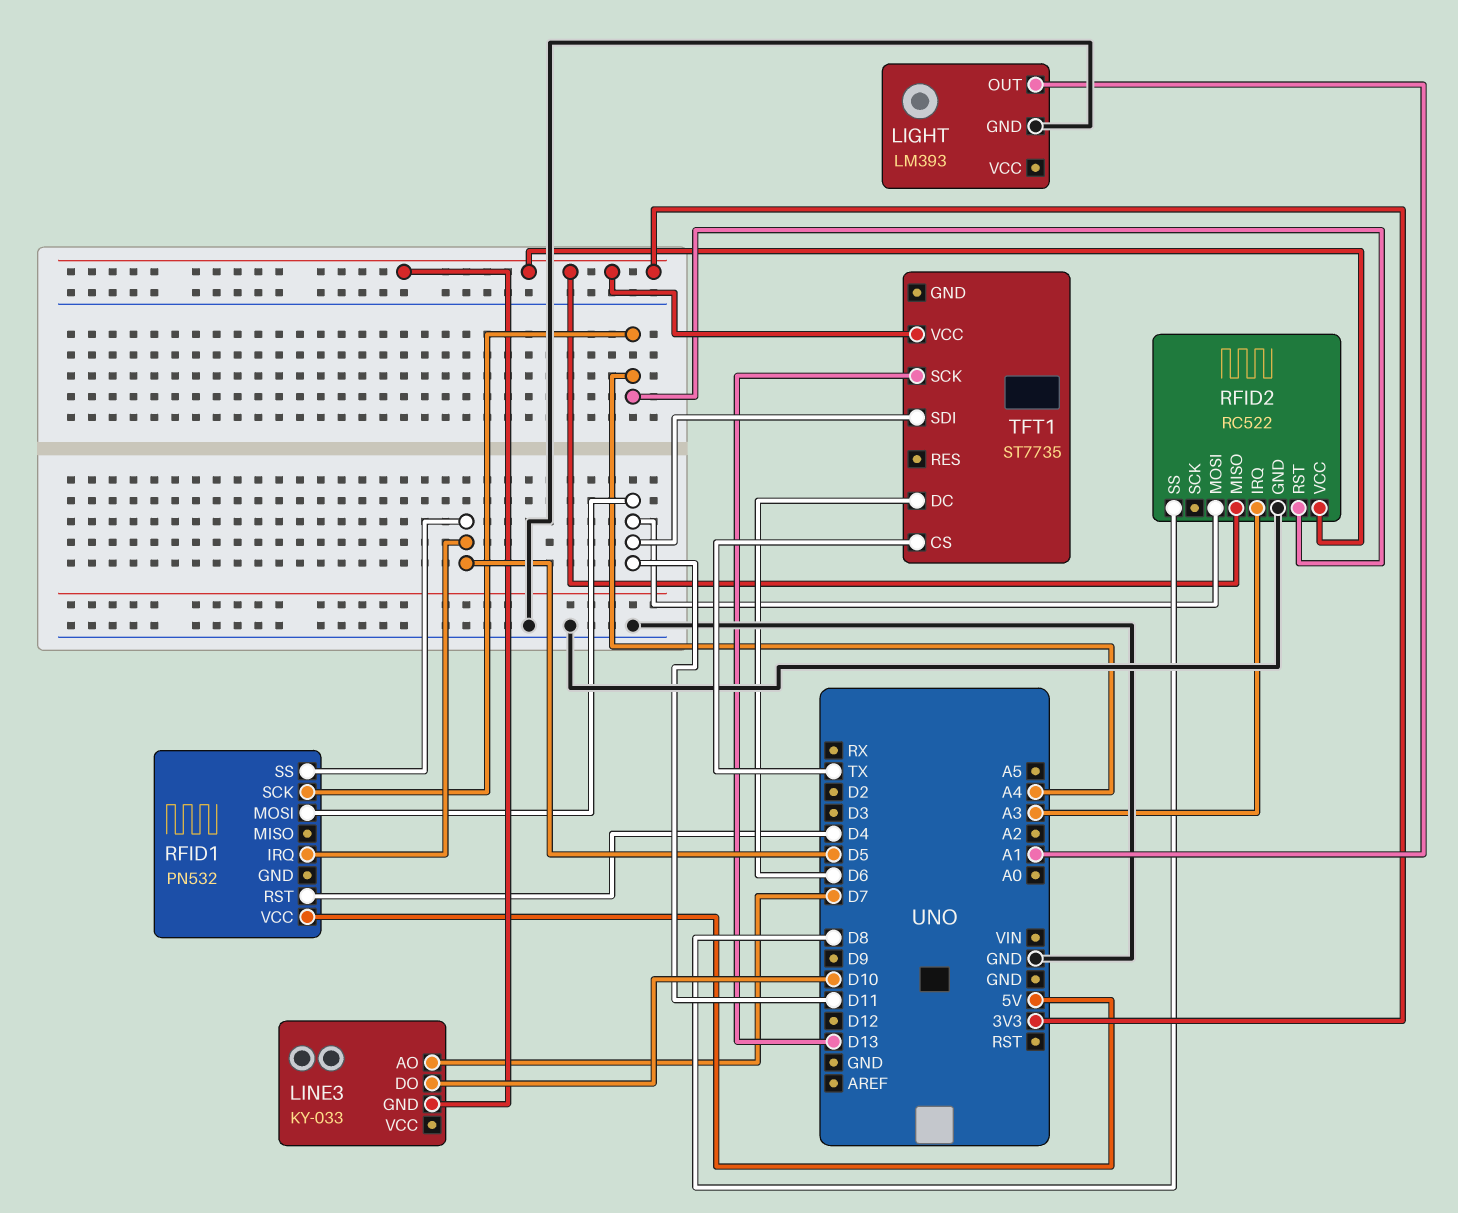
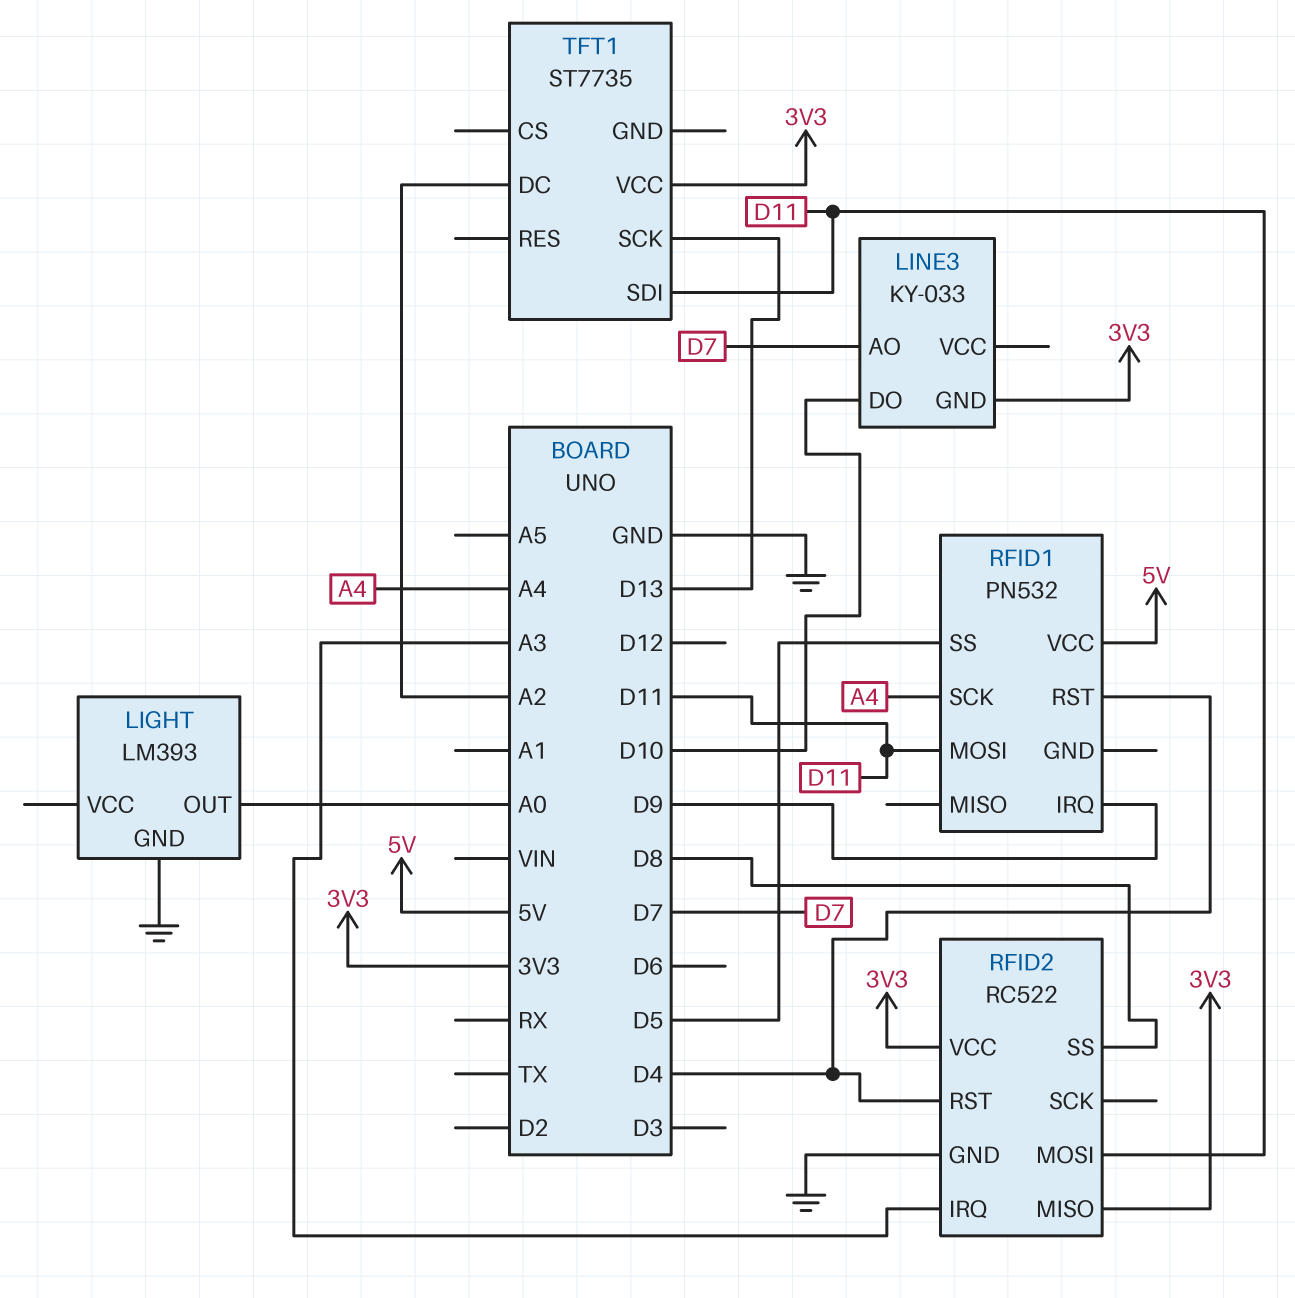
LIGHT pin OUT: A1 -> A0
RFID1 pin IRQ: D5 -> D9
RFID2 pin RST: A4 -> D4
TFT1 pin CS: TX -> none
TFT1 pin DC: D6 -> A2

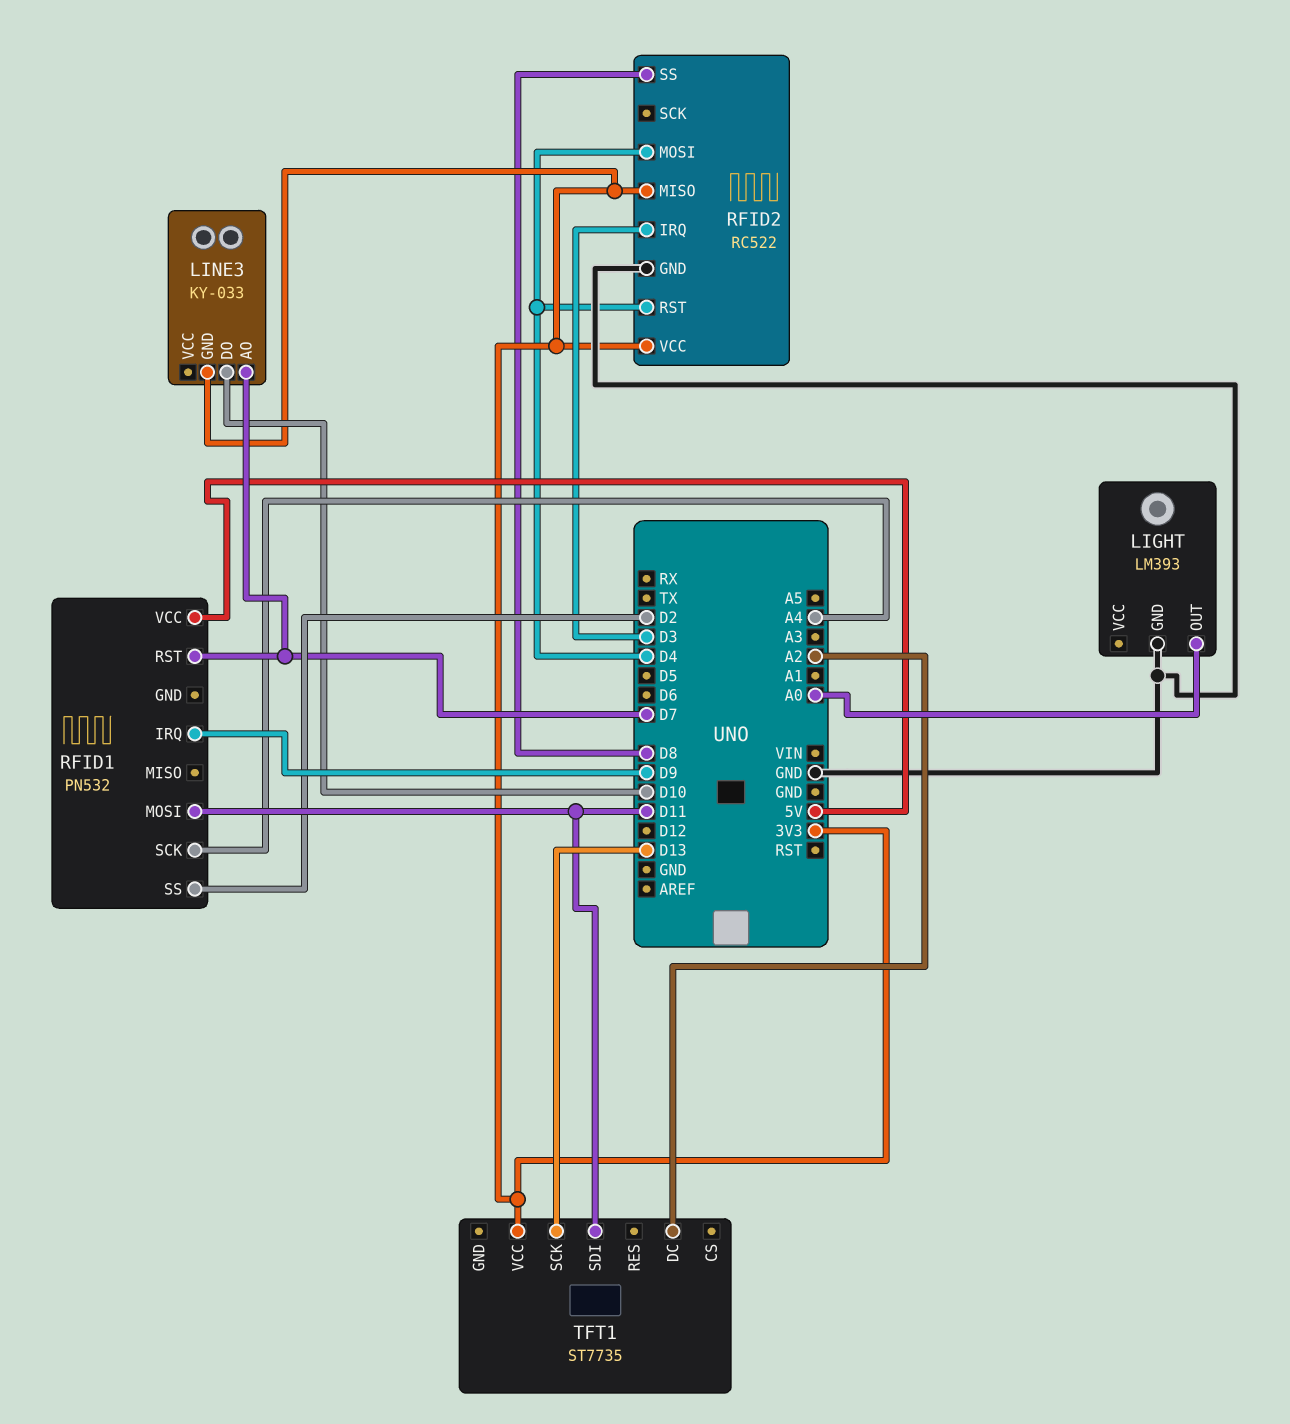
RFID1 pin RST: D4 -> D7
RFID1 pin SS: D5 -> D2
RFID2 pin IRQ: A3 -> D3
RFID2 pin MOSI: D11 -> D4

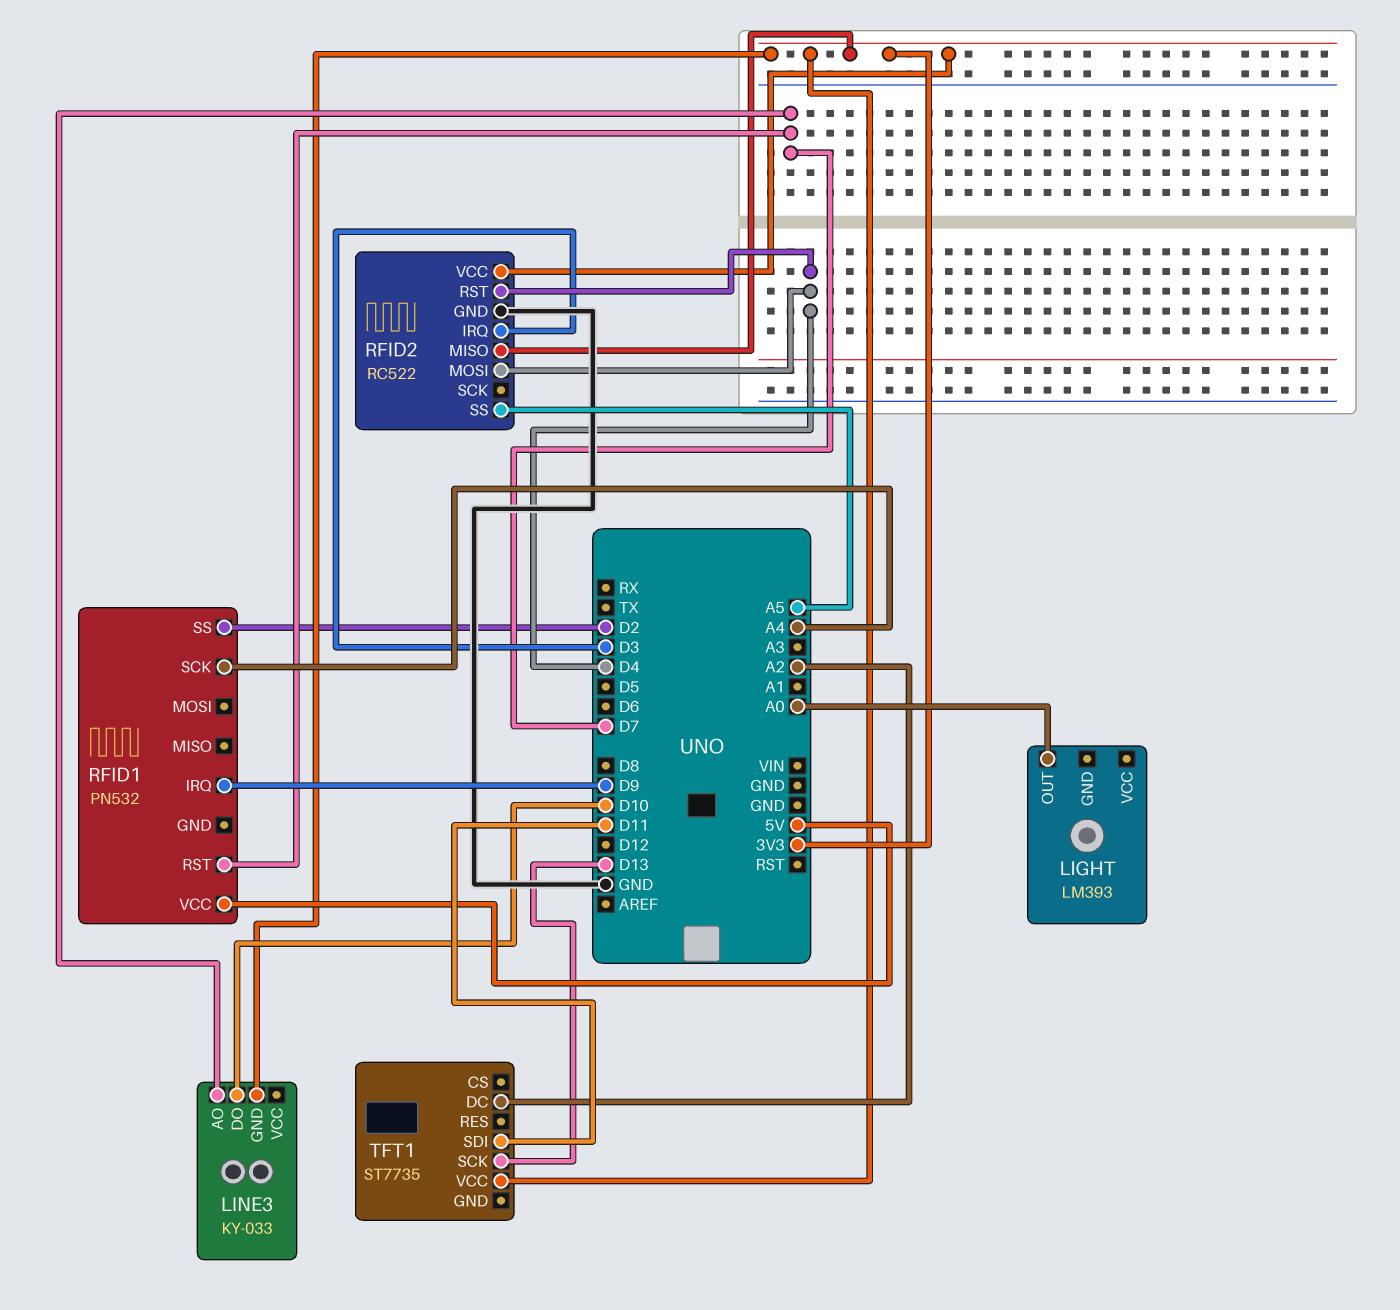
LIGHT pin GND: GND -> none
RFID1 pin MOSI: D11 -> none
RFID2 pin SS: D8 -> A5

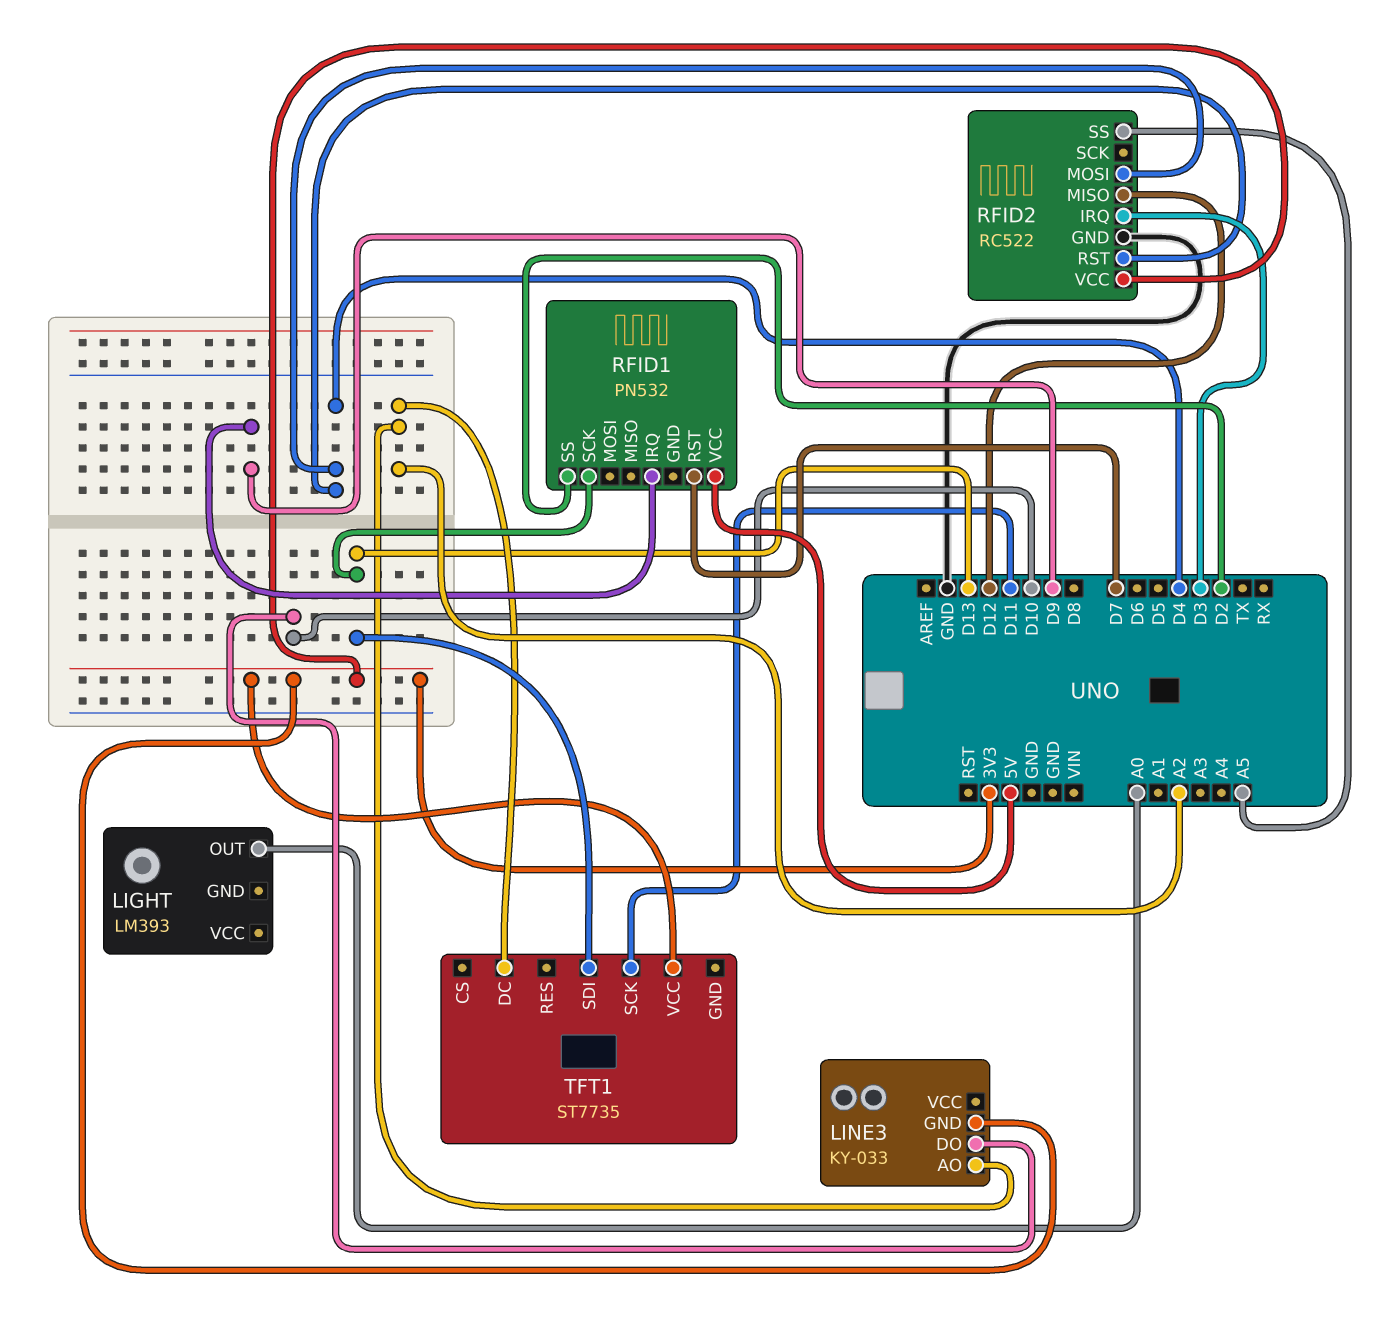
LINE3 pin AO: D7 -> A2
RFID1 pin SCK: A4 -> D13
RFID2 pin MISO: 3V3 -> D12
TFT1 pin SCK: D13 -> D11
TFT1 pin SDI: D11 -> D13

